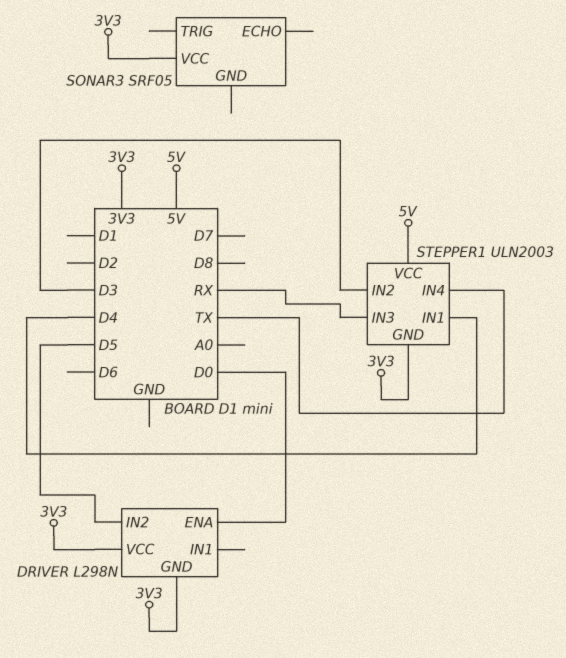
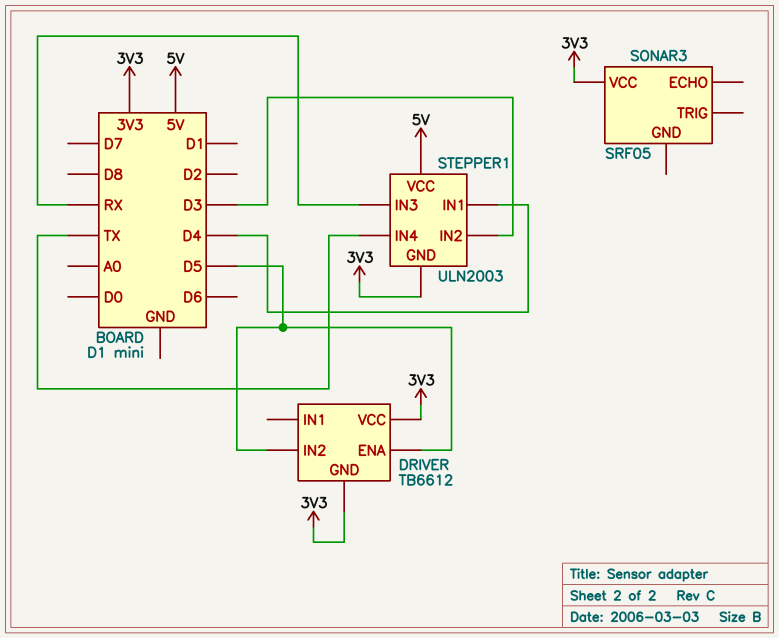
DRIVER: L298N -> TB6612
DRIVER pin ENA: D0 -> D5

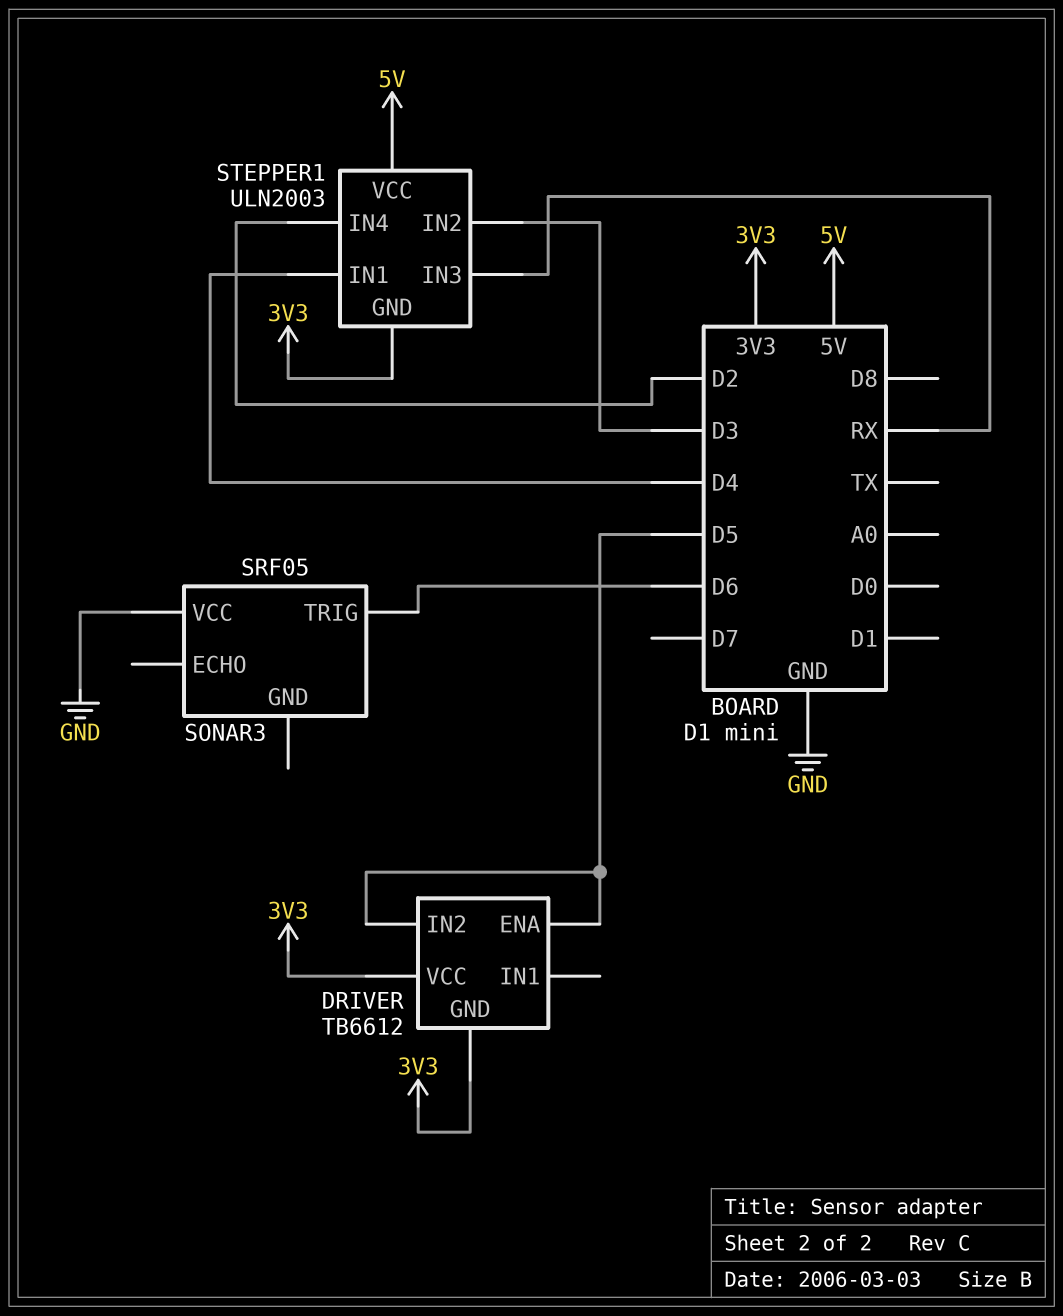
SONAR3 pin TRIG: none -> D6
SONAR3 pin VCC: 3V3 -> GND
STEPPER1 pin IN4: TX -> D2

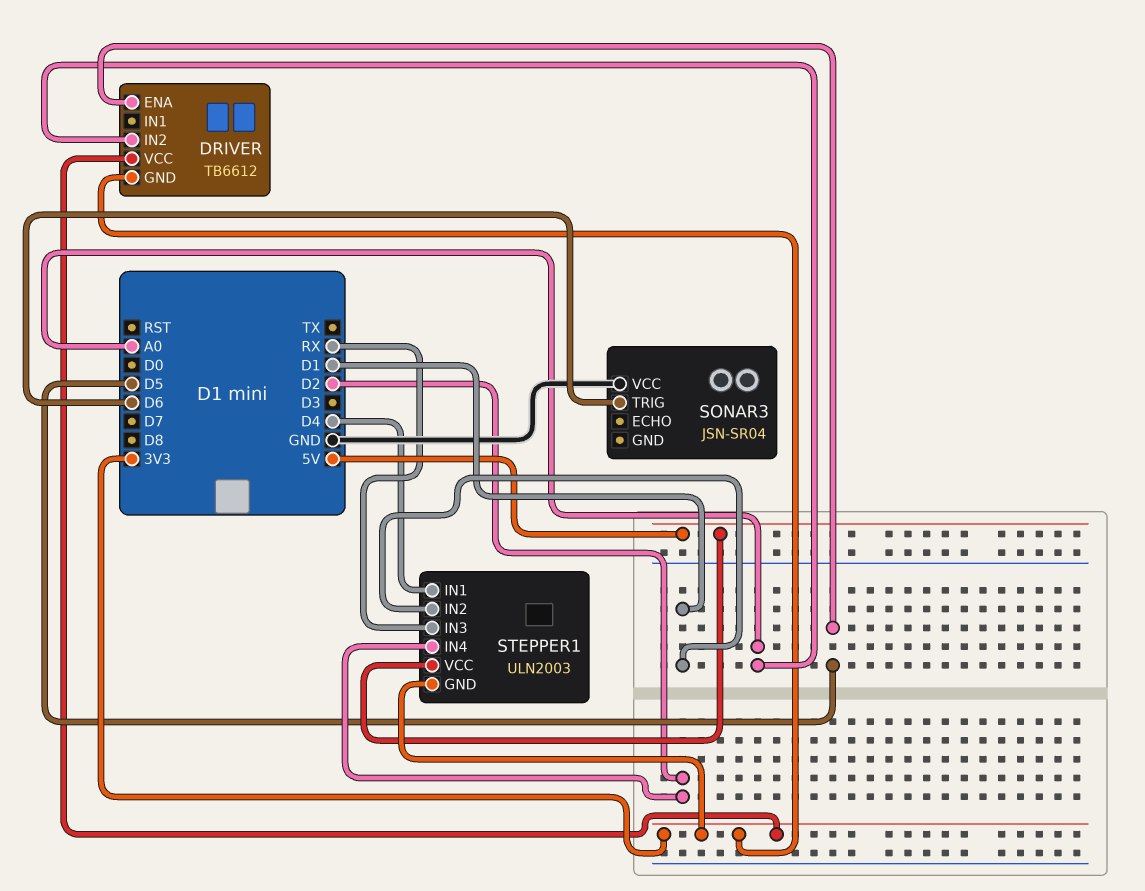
DRIVER pin IN2: D5 -> A0
SONAR3: SRF05 -> JSN-SR04
STEPPER1 pin IN2: D3 -> D1

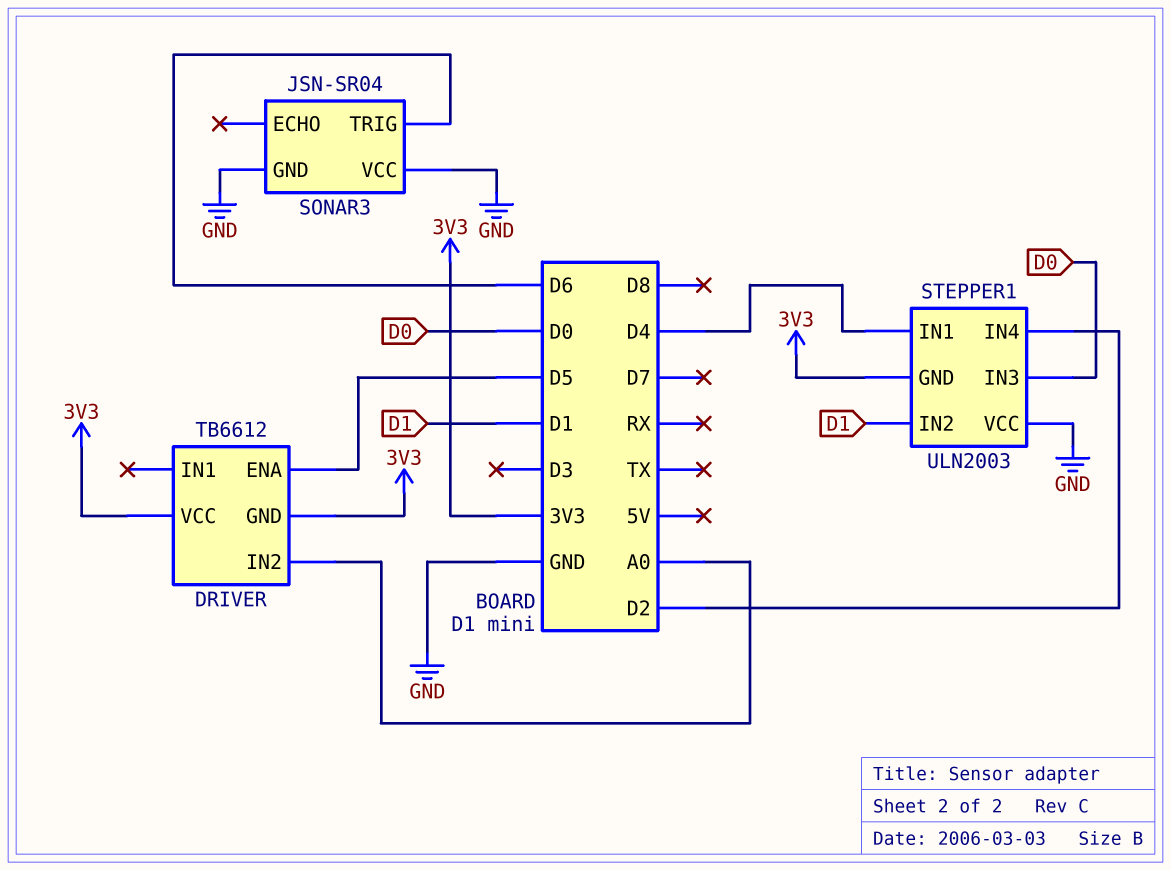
SONAR3 pin GND: none -> GND
STEPPER1 pin IN3: RX -> D0
STEPPER1 pin VCC: 5V -> GND

